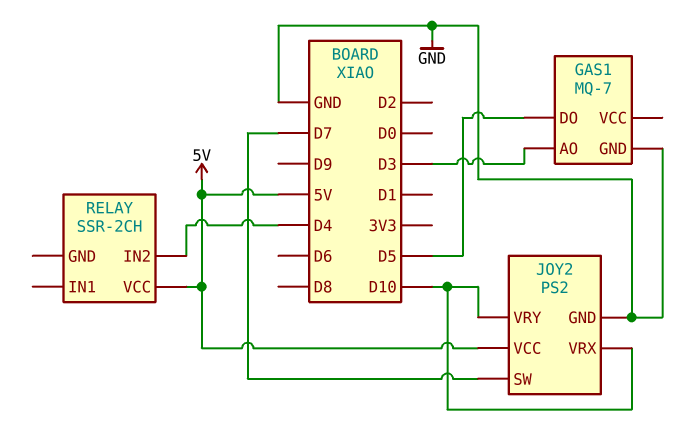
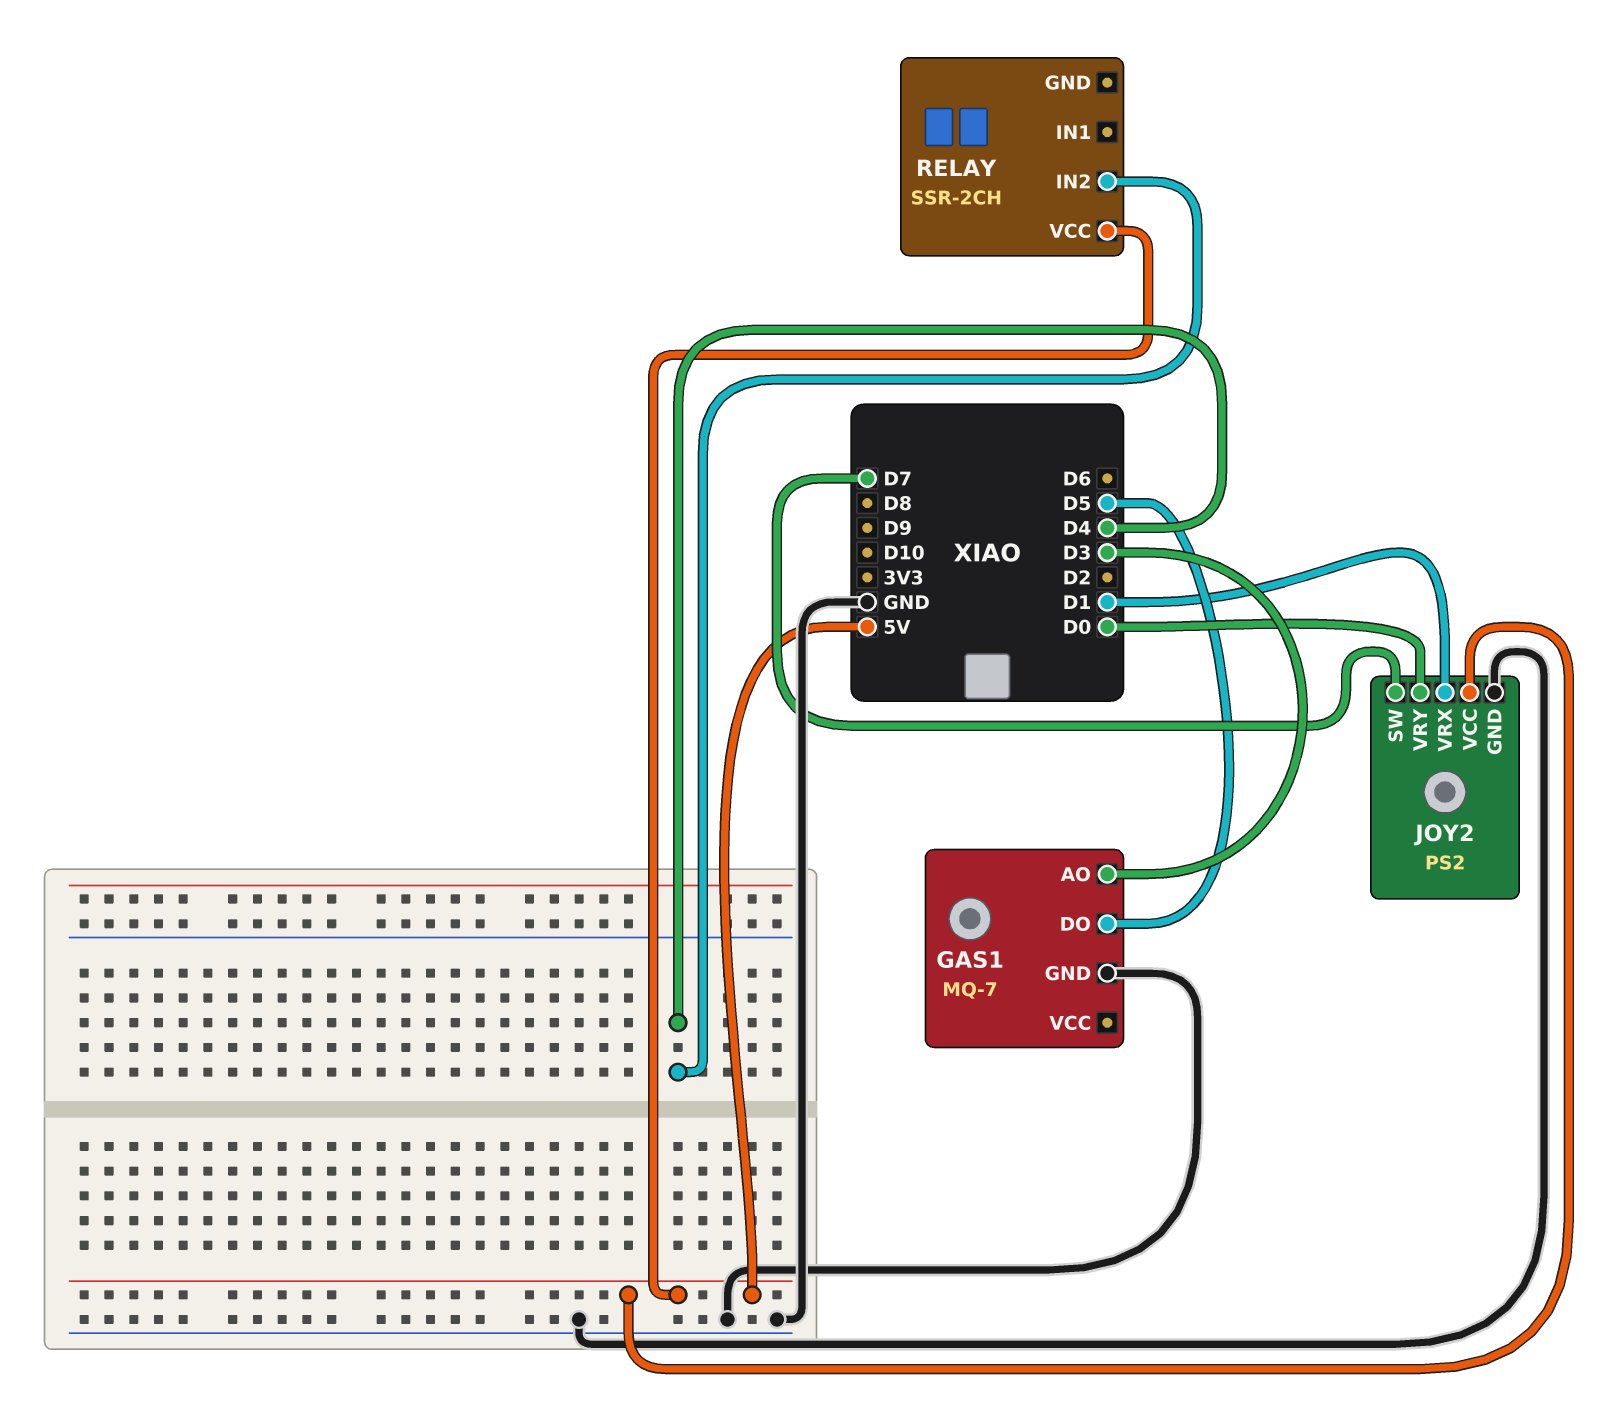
JOY2 pin VRX: D10 -> D1
JOY2 pin VRY: D10 -> D0

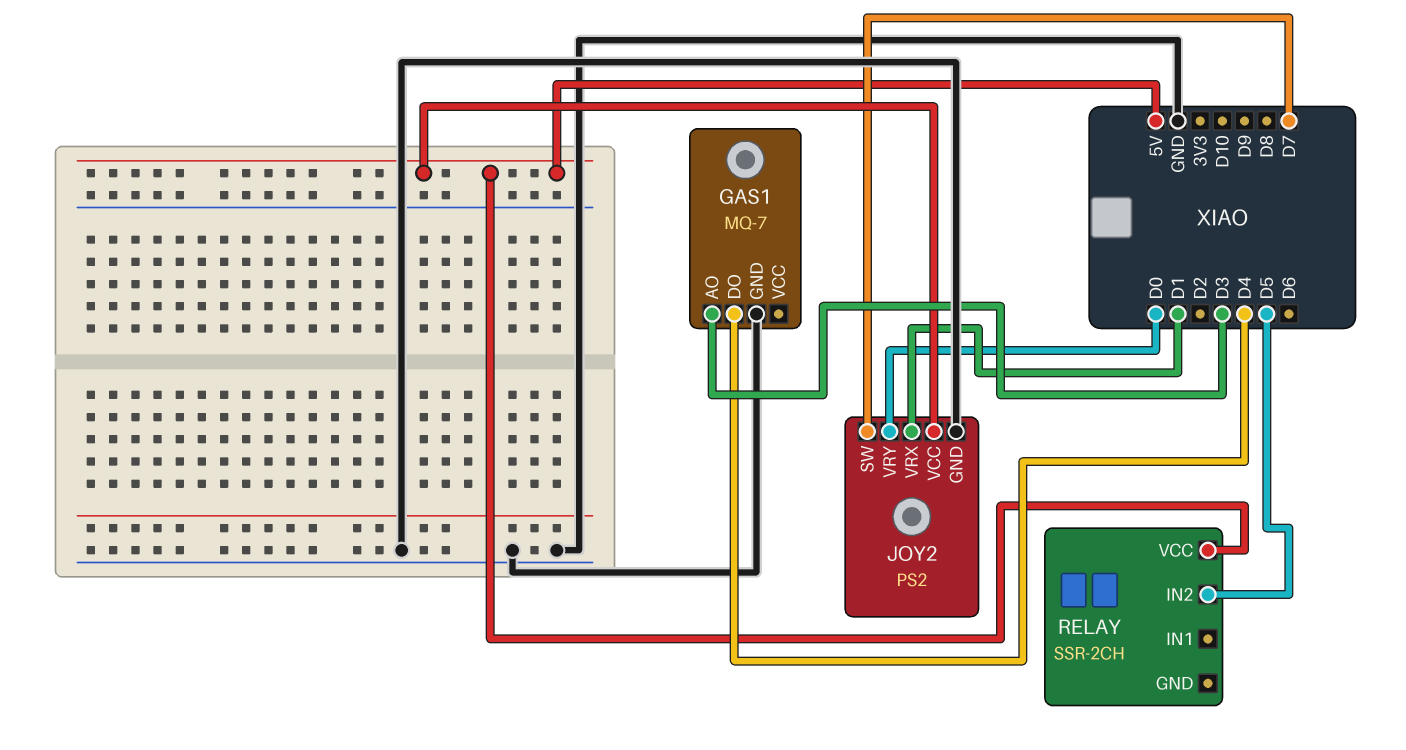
GAS1 pin DO: D5 -> D4
RELAY pin IN2: D4 -> D5

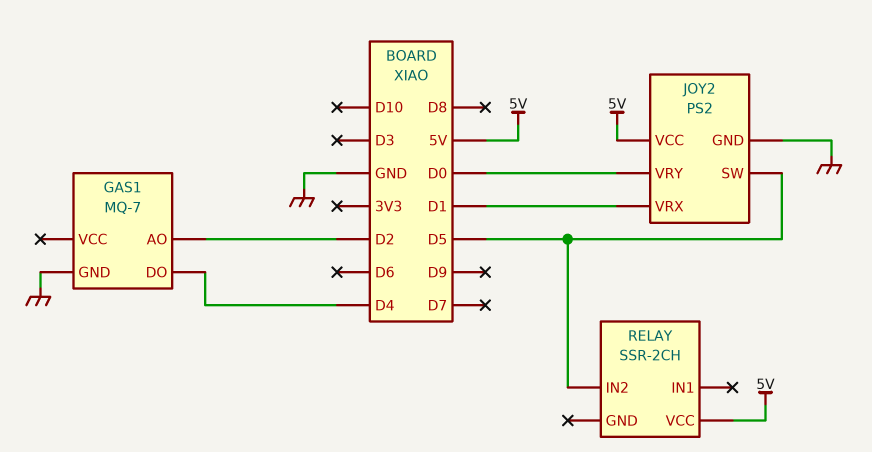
GAS1 pin AO: D3 -> D2
JOY2 pin SW: D7 -> D5

